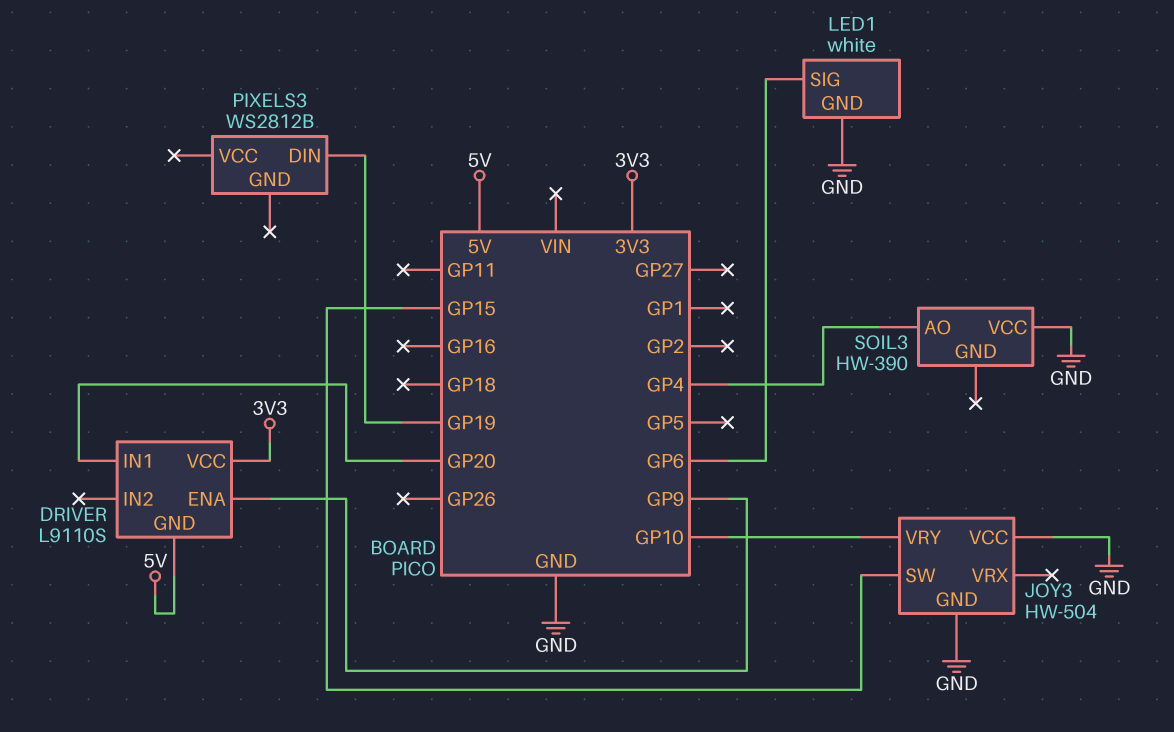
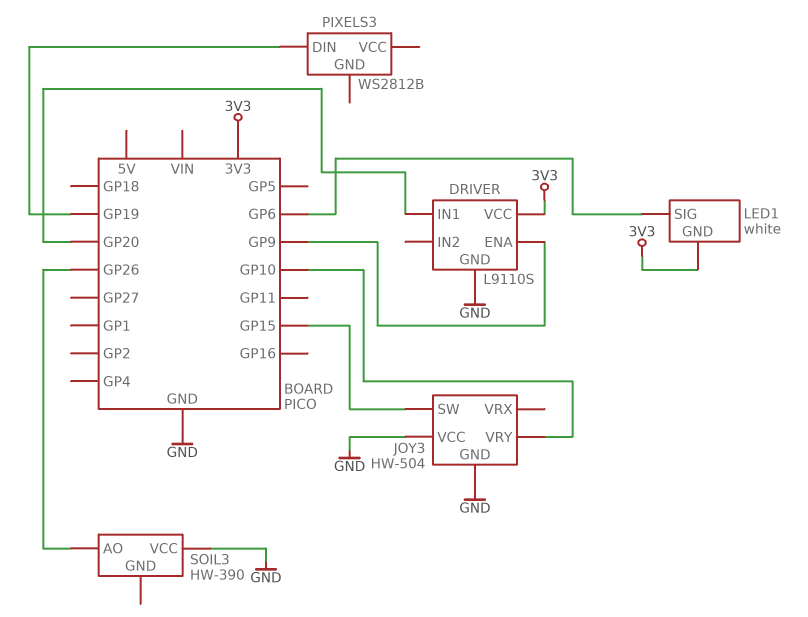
DRIVER pin GND: 5V -> GND
LED1 pin GND: GND -> 3V3
SOIL3 pin AO: GP4 -> GP26

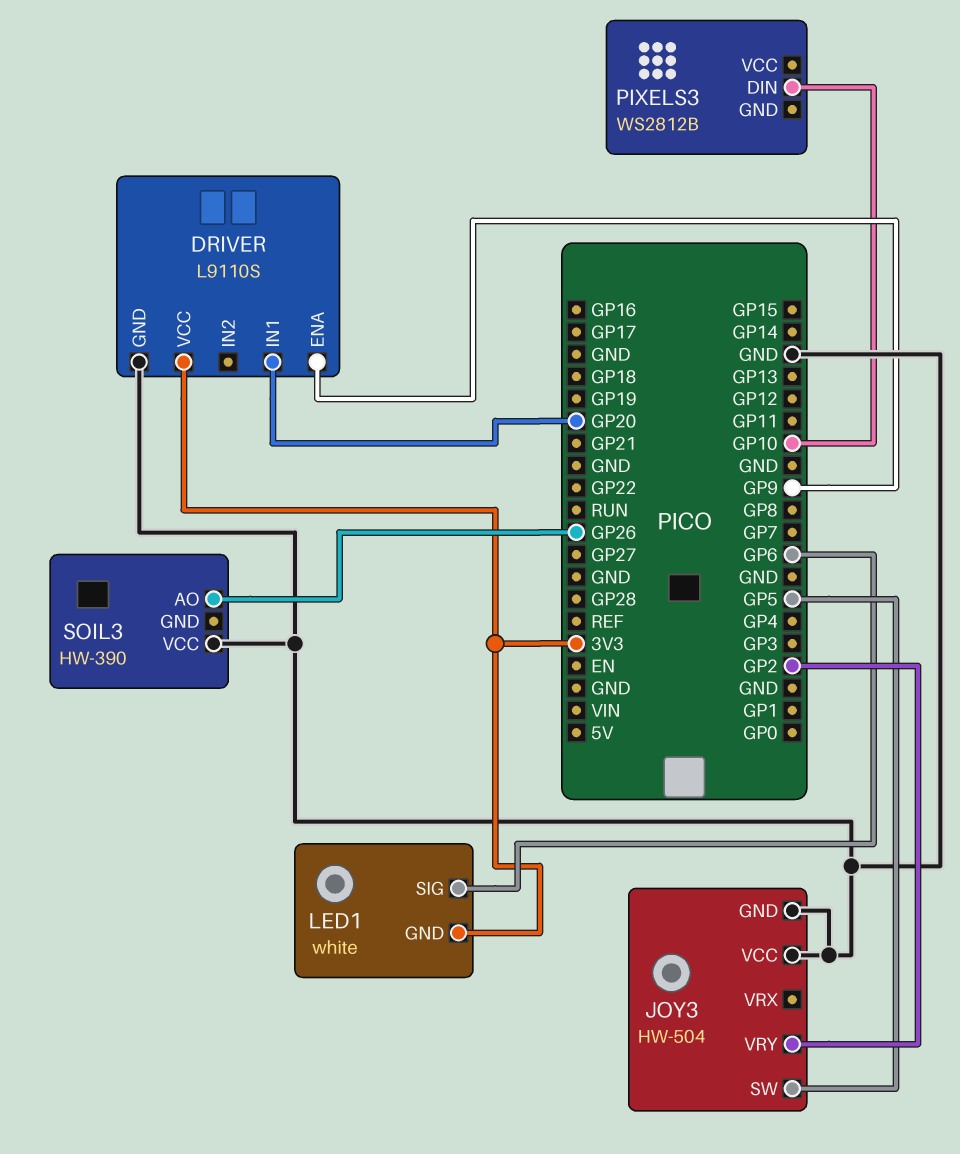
JOY3 pin SW: GP15 -> GP5
JOY3 pin VRY: GP10 -> GP2
PIXELS3 pin DIN: GP19 -> GP10

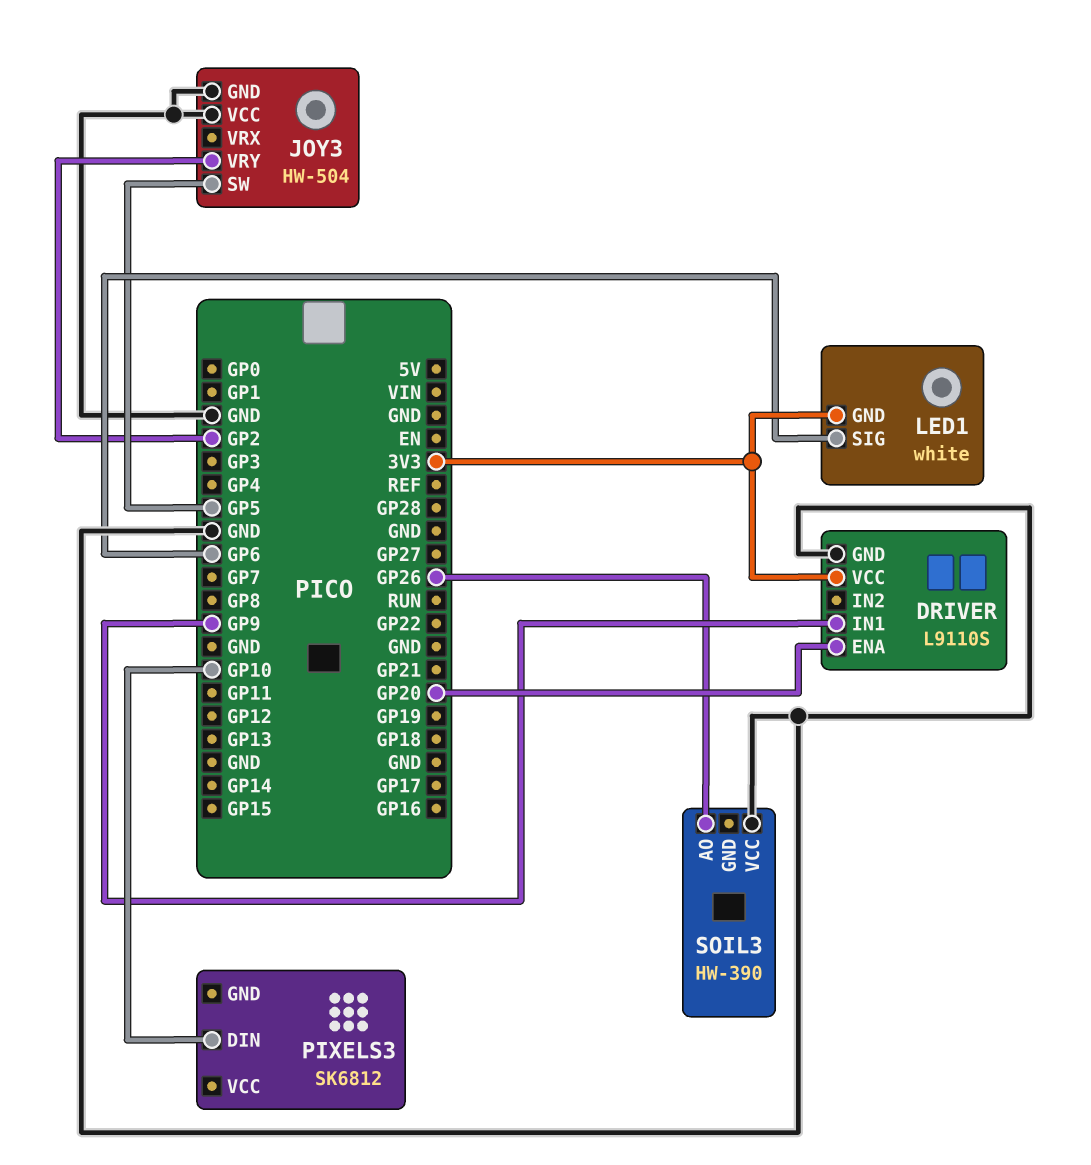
DRIVER pin ENA: GP9 -> GP20
DRIVER pin IN1: GP20 -> GP9
PIXELS3: WS2812B -> SK6812

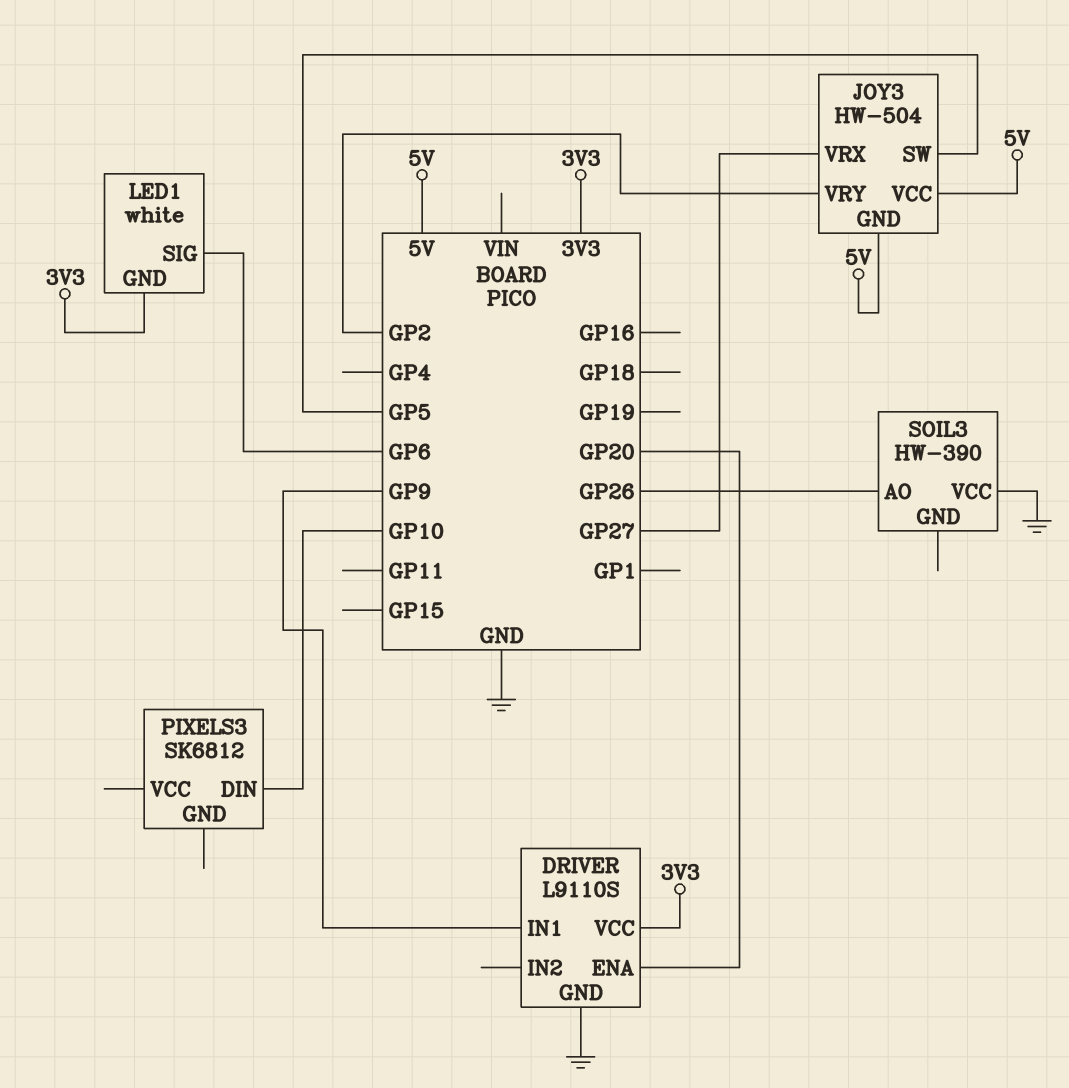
JOY3 pin GND: GND -> 5V
JOY3 pin VCC: GND -> 5V
JOY3 pin VRX: none -> GP27

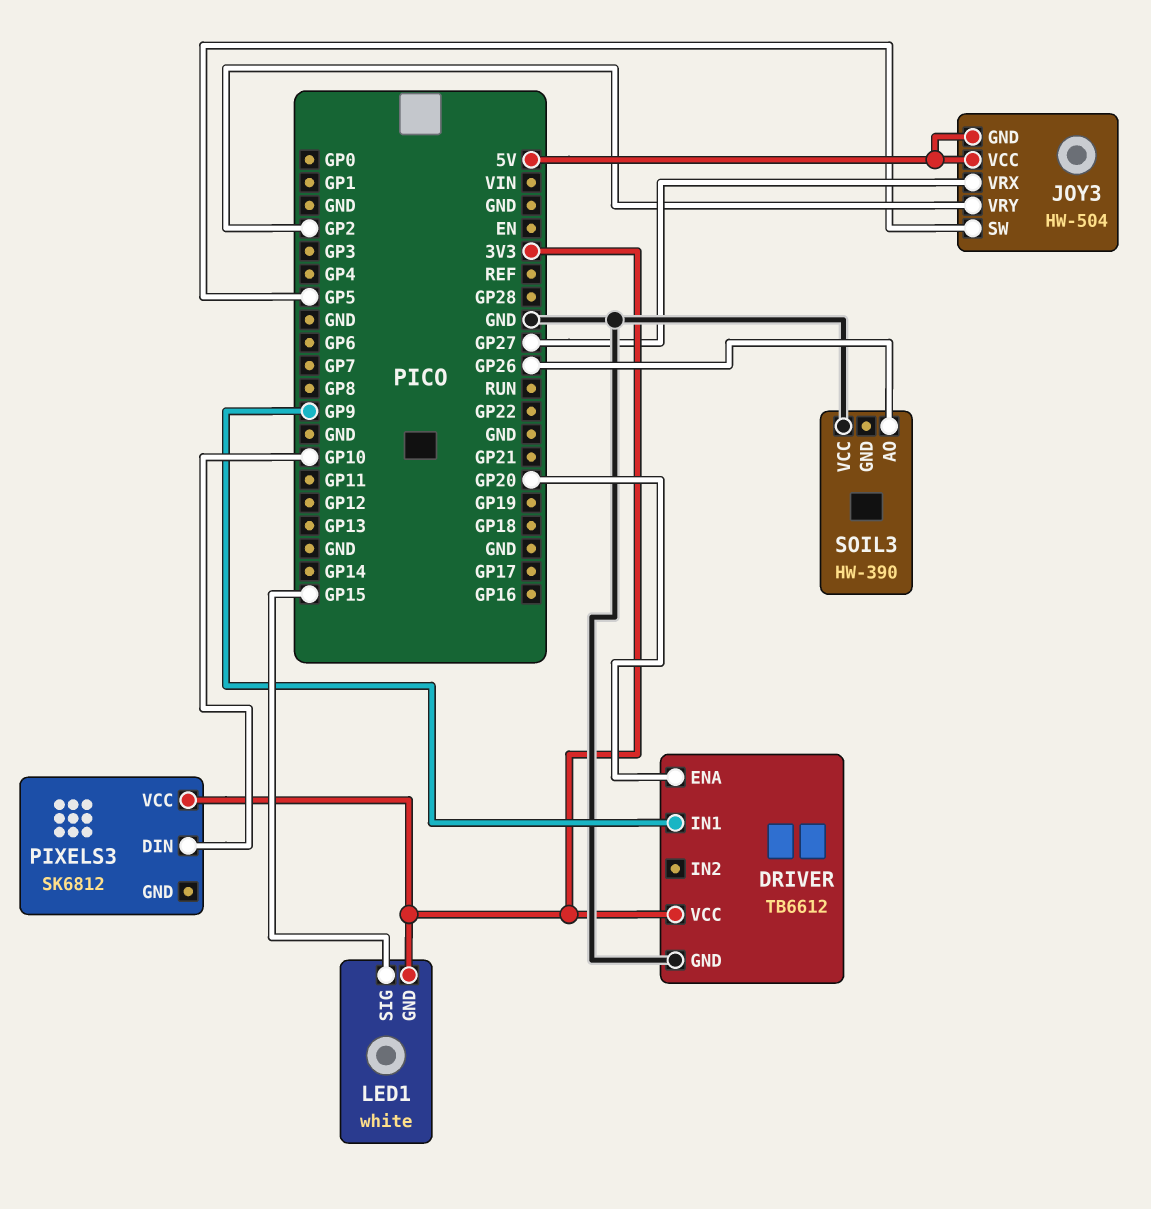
DRIVER: L9110S -> TB6612
LED1 pin SIG: GP6 -> GP15
PIXELS3 pin VCC: none -> 3V3

